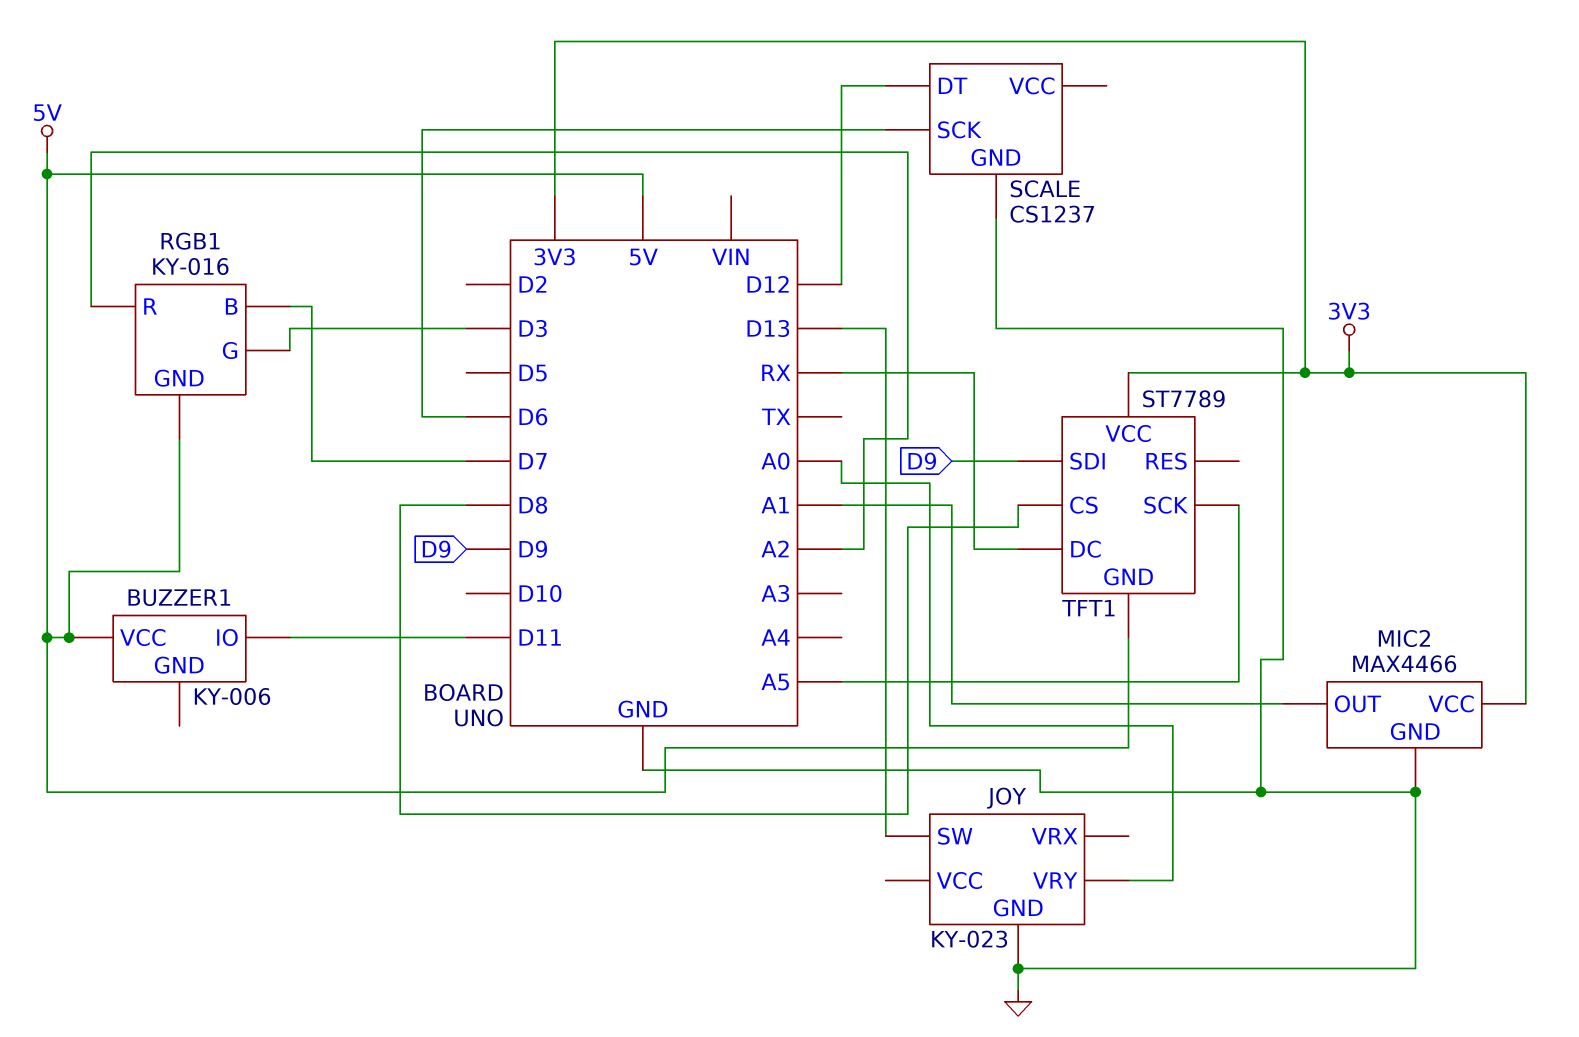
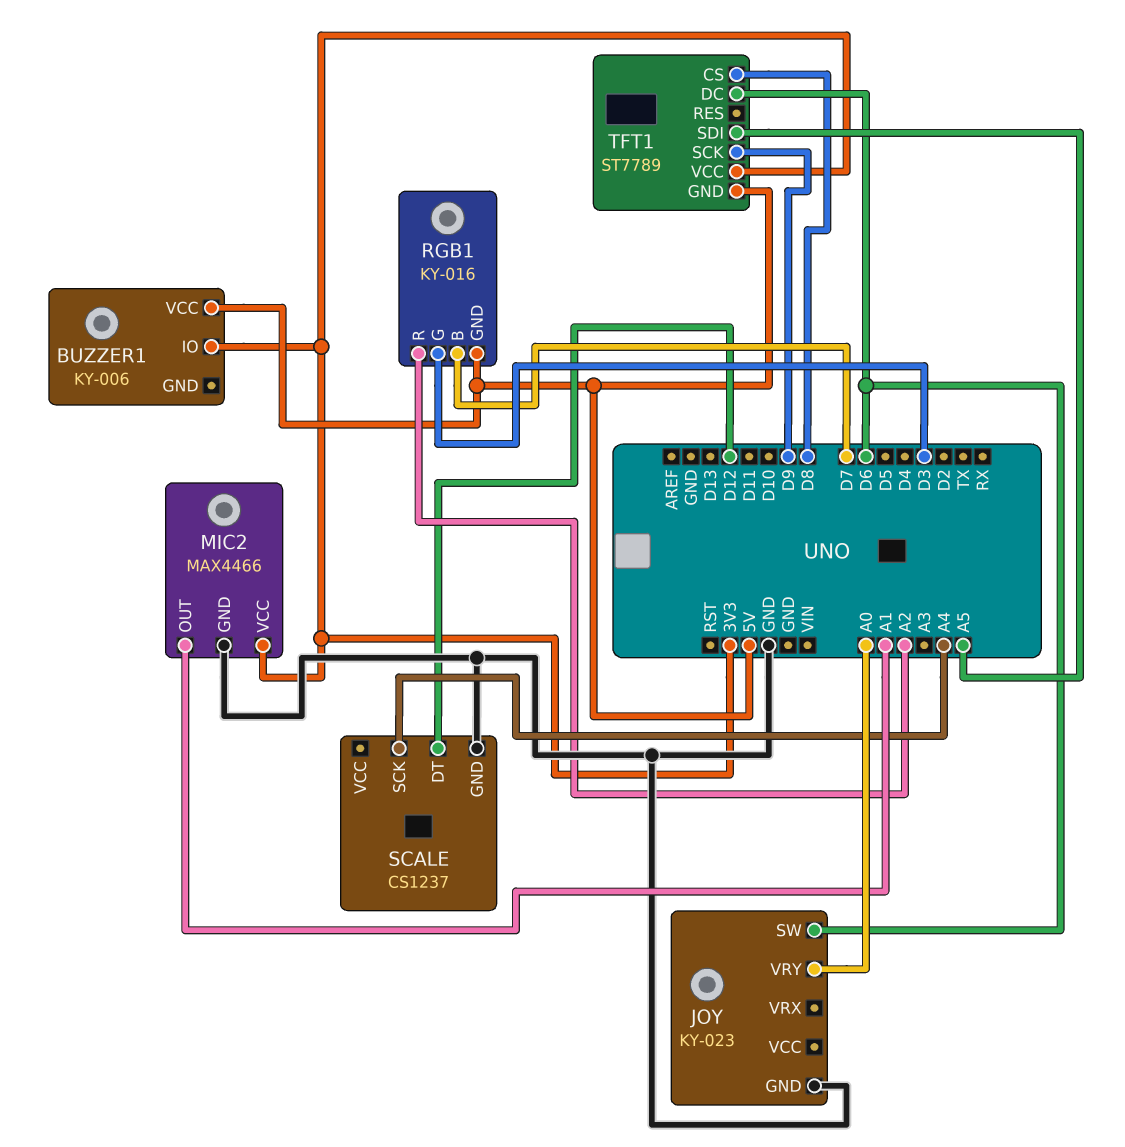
BUZZER1 pin IO: D11 -> 3V3
JOY pin SW: D13 -> D6
SCALE pin SCK: D6 -> A4
TFT1 pin DC: RX -> D6
TFT1 pin SCK: A5 -> D9
TFT1 pin SDI: D9 -> A5

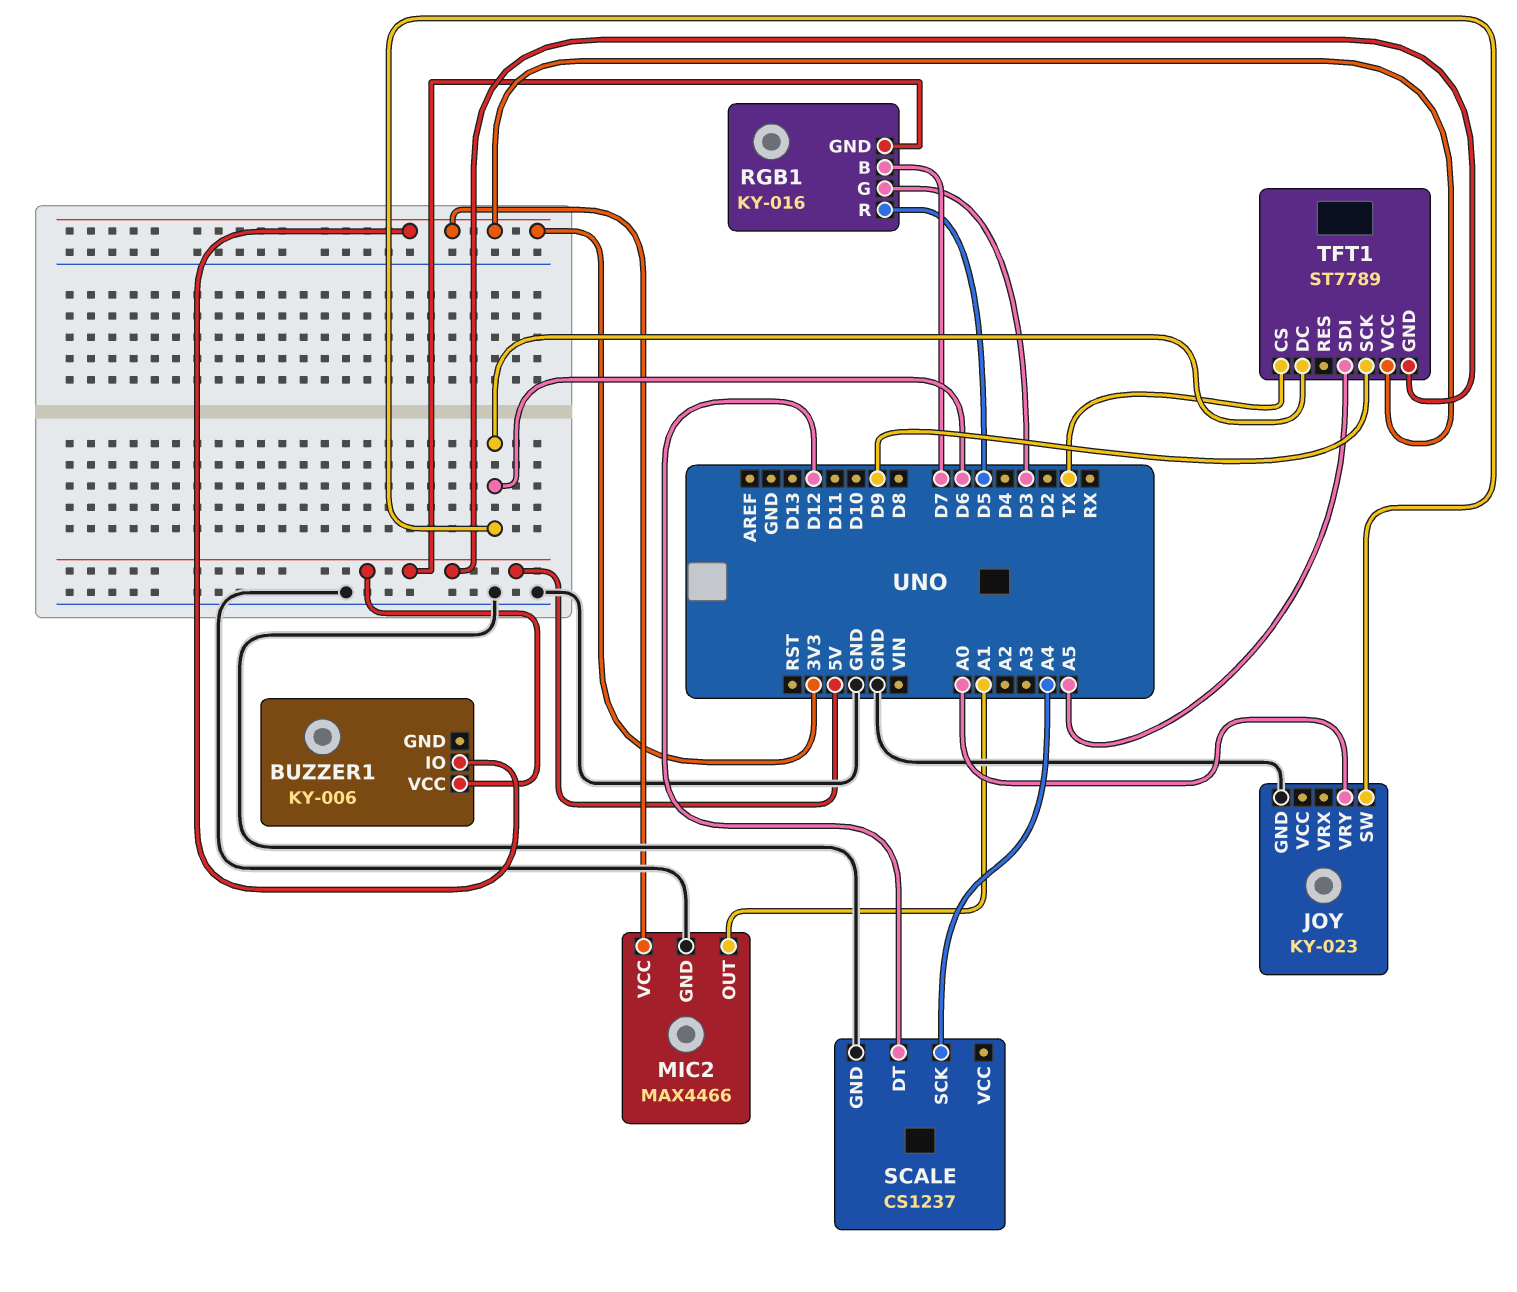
RGB1 pin R: A2 -> D5
TFT1 pin CS: D8 -> TX

